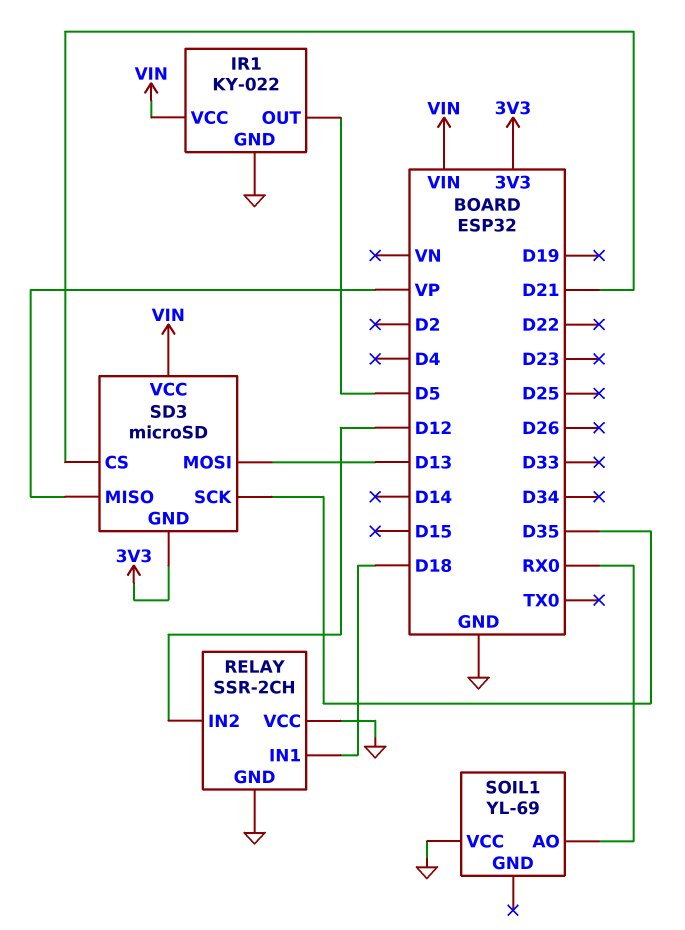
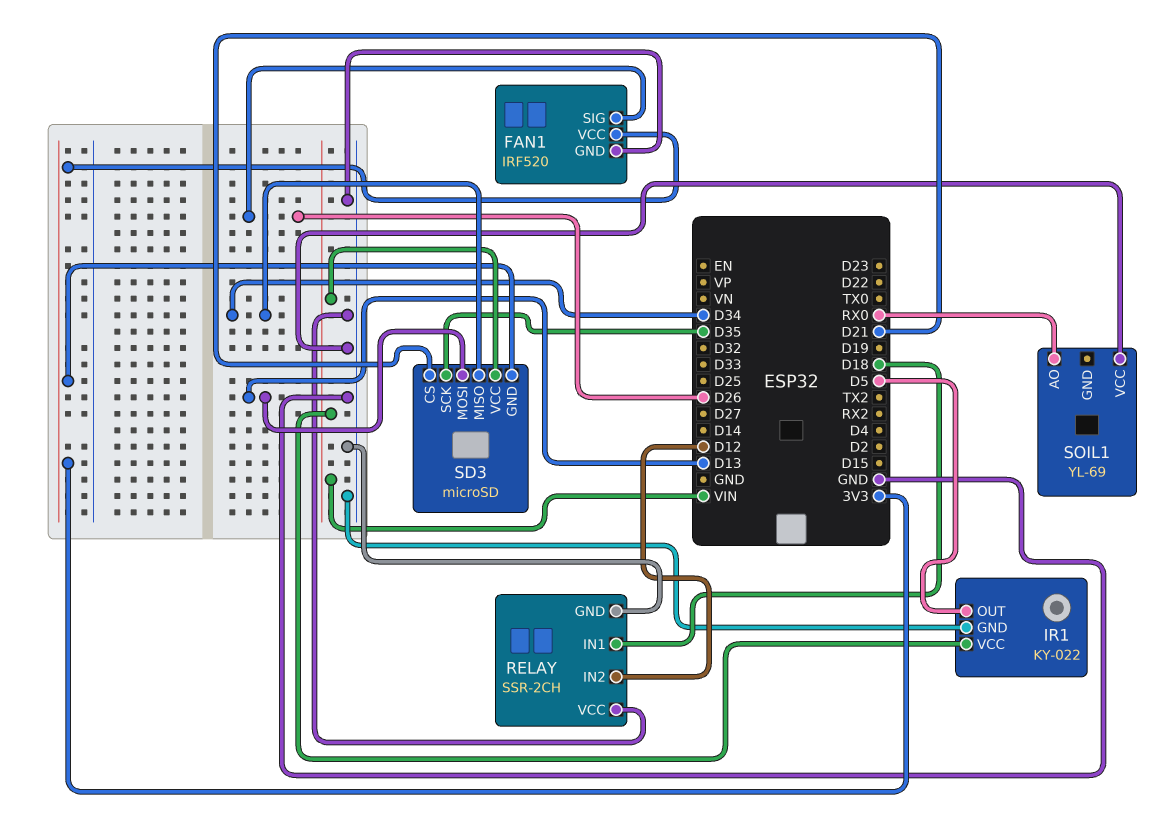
FAN1: none -> IRF520
FAN1 pin GND: none -> GND
FAN1 pin SIG: none -> D26
FAN1 pin VCC: none -> 3V3
SD3 pin MISO: VP -> D34

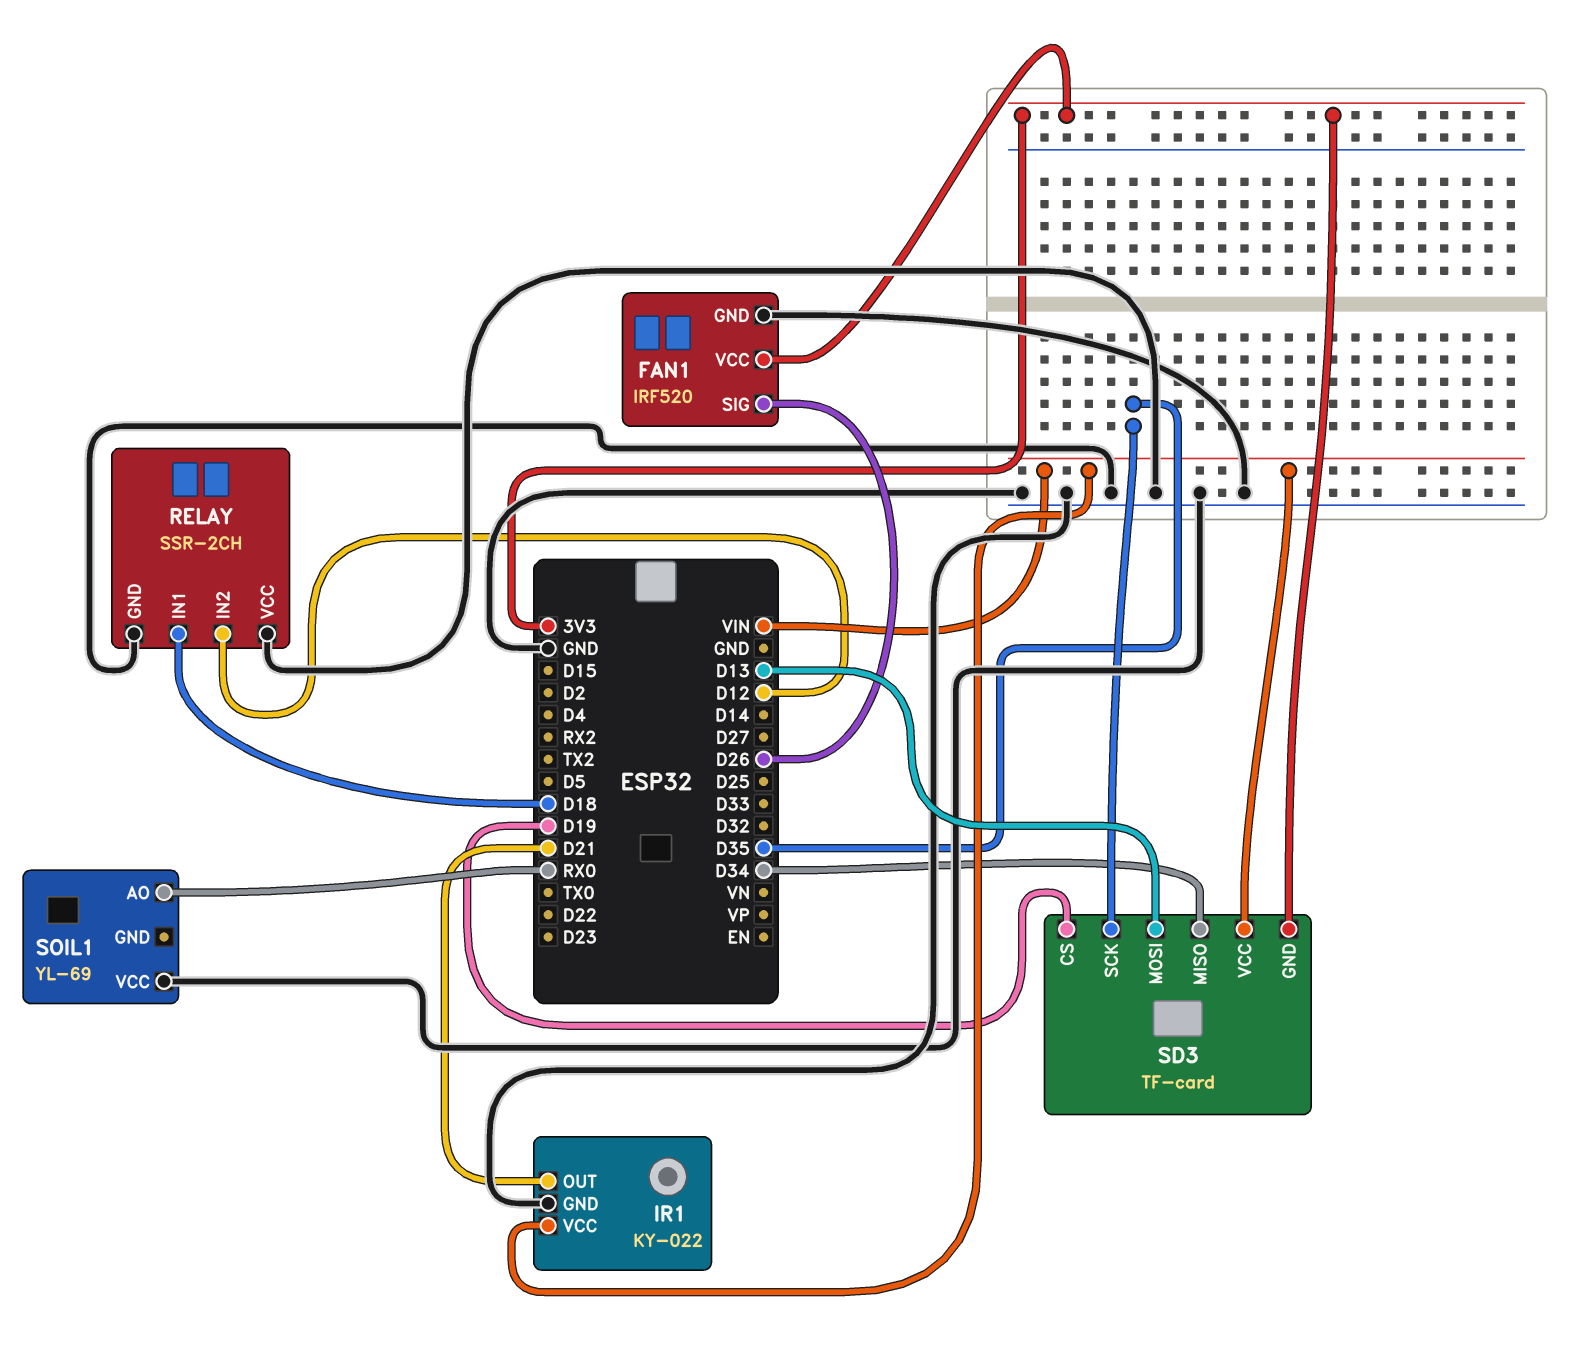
IR1 pin OUT: D5 -> D21
SD3: microSD -> TF-card
SD3 pin CS: D21 -> D19

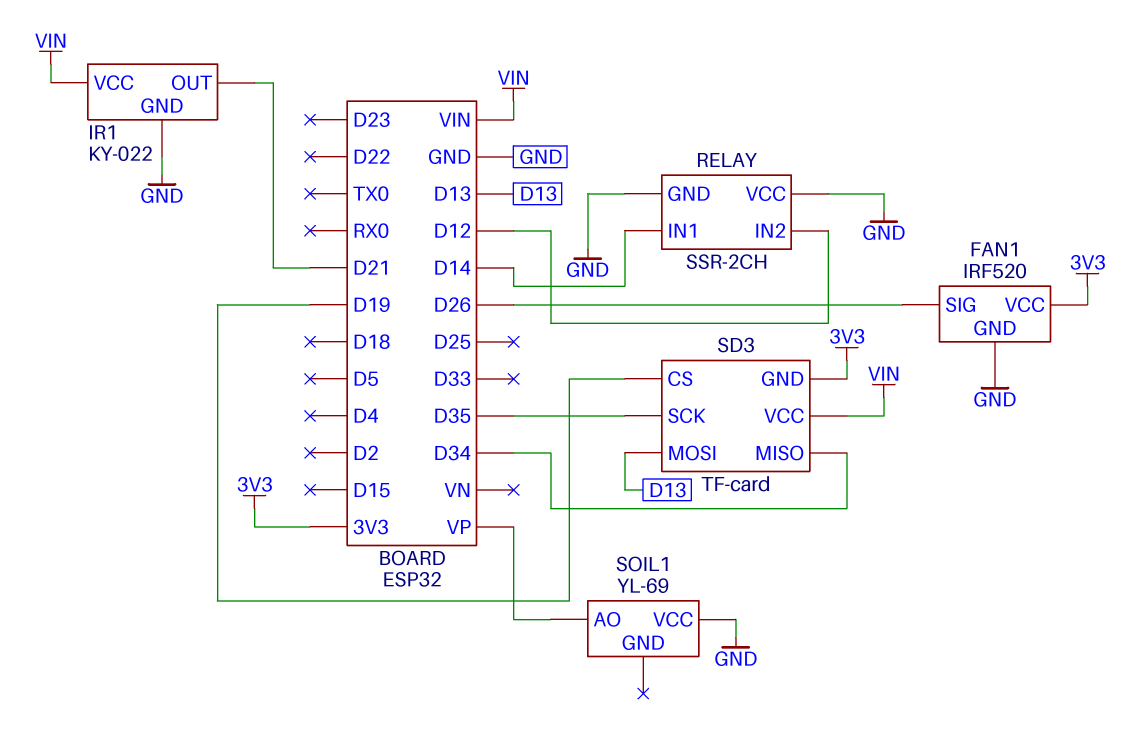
RELAY pin IN1: D18 -> D14
SOIL1 pin AO: RX0 -> VP

